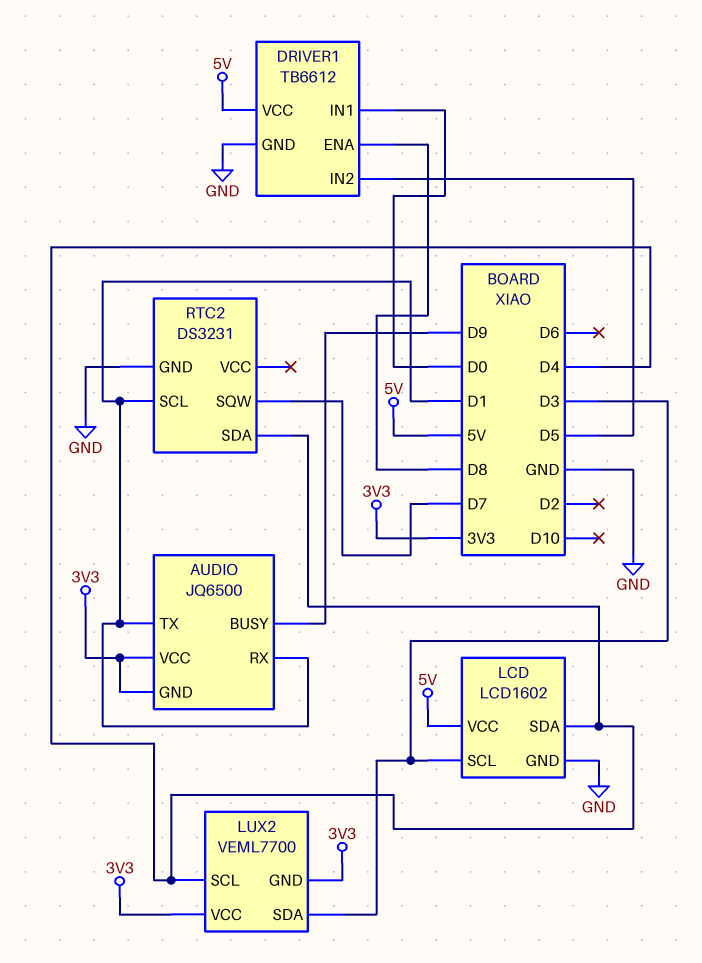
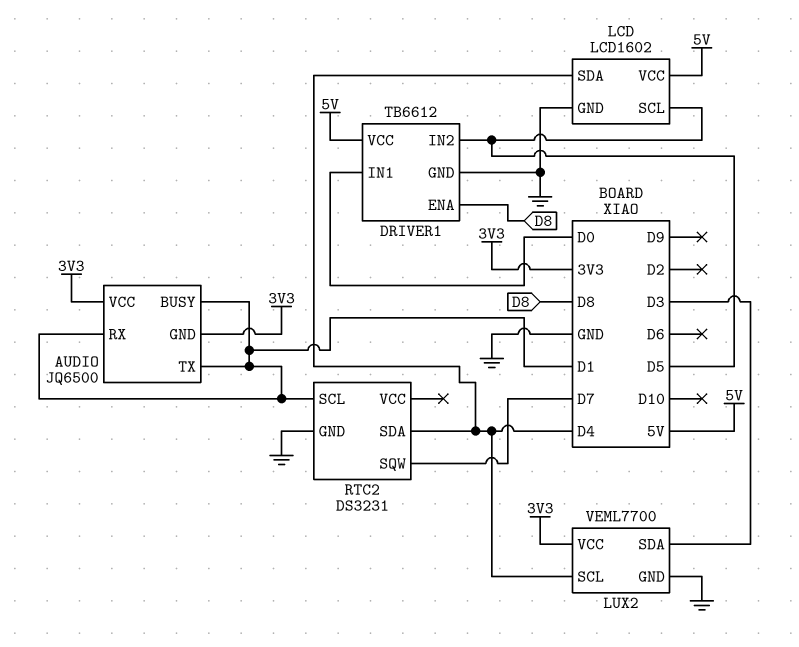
AUDIO pin BUSY: D9 -> D1
LCD pin SCL: D3 -> D5
LUX2 pin GND: 3V3 -> GND

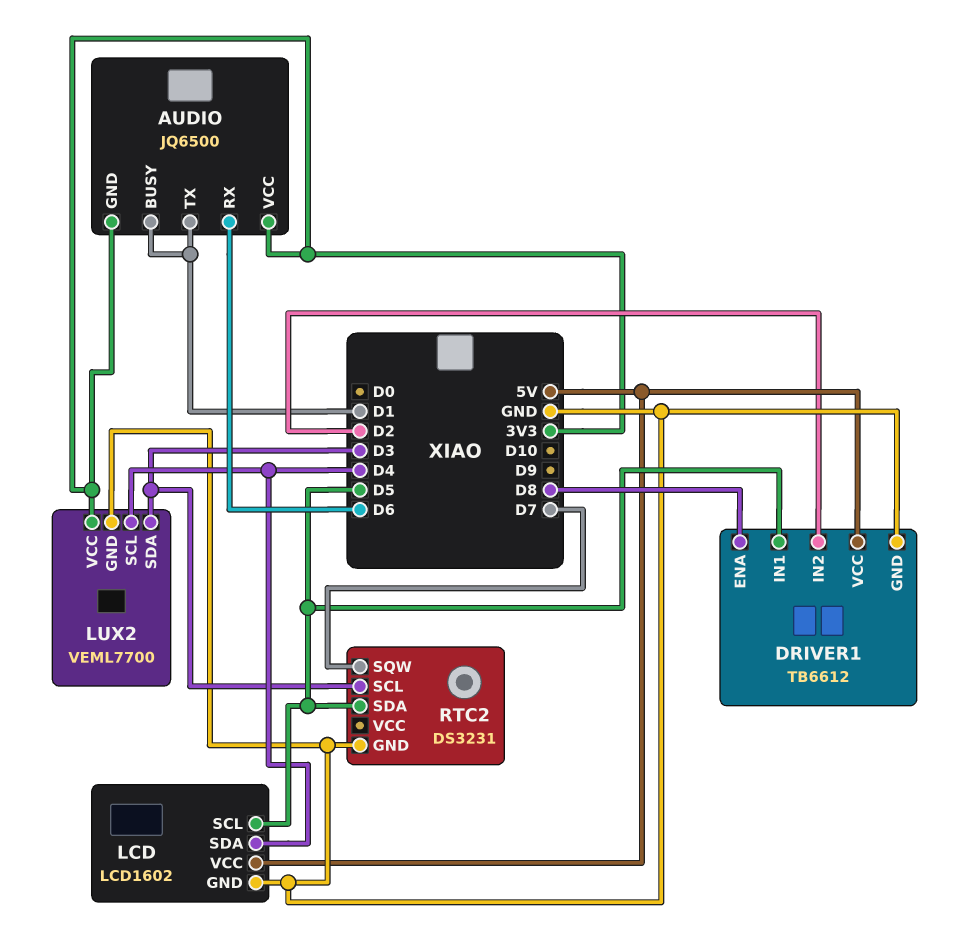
AUDIO pin RX: D1 -> D6
DRIVER1 pin IN1: D0 -> D5
DRIVER1 pin IN2: D5 -> D2
RTC2 pin SCL: D1 -> D3
RTC2 pin SDA: D4 -> D5

